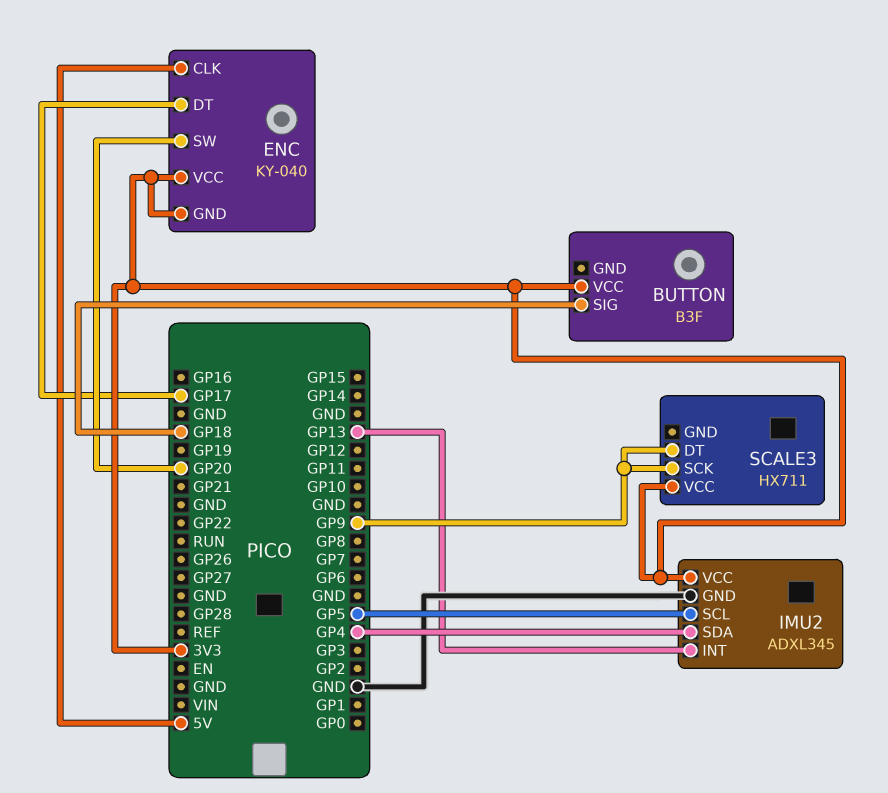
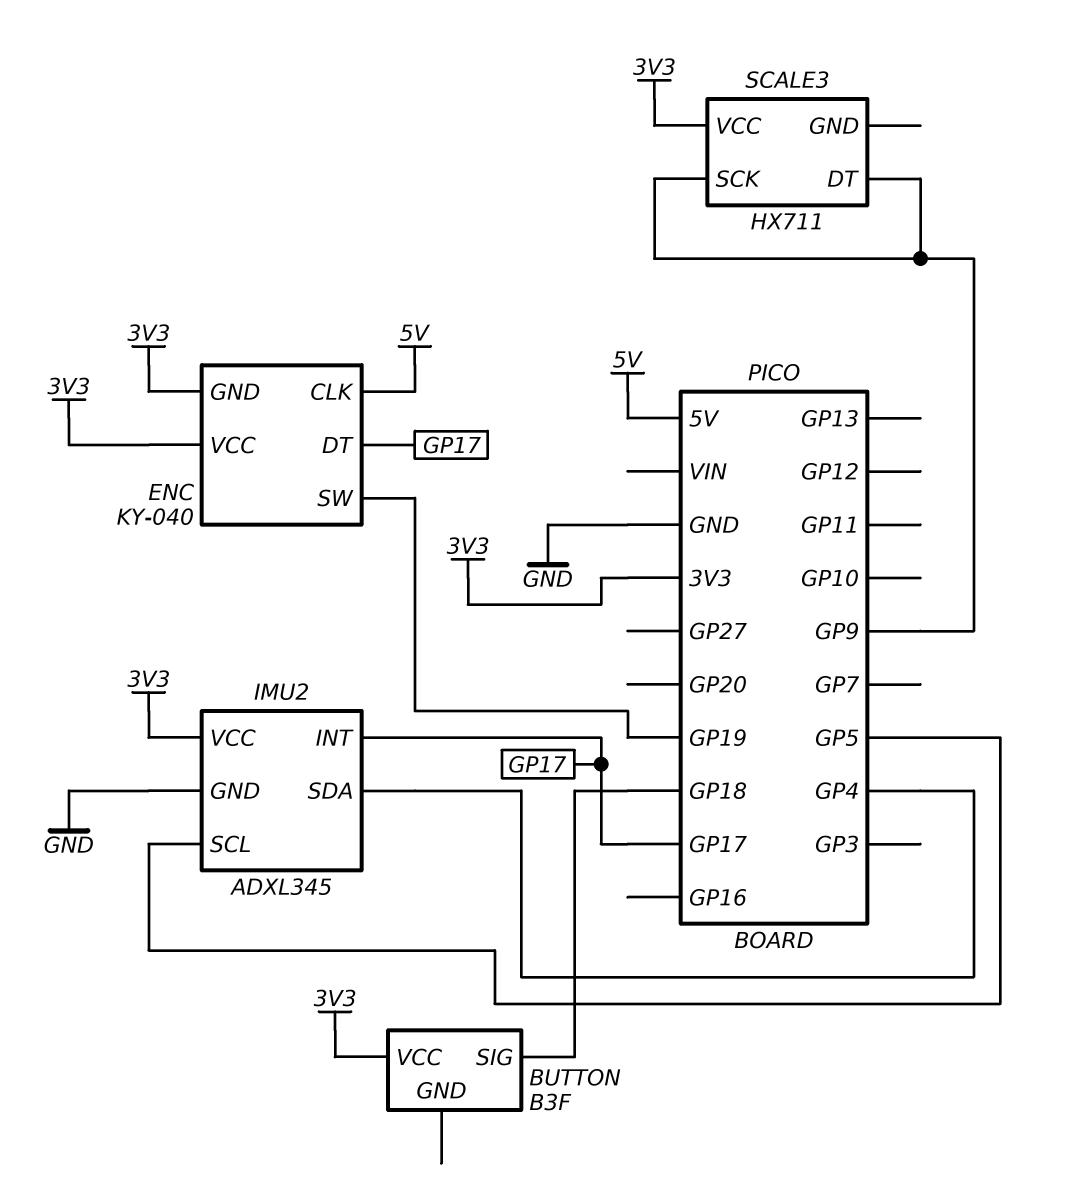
ENC pin SW: GP20 -> GP19
IMU2 pin INT: GP13 -> GP17

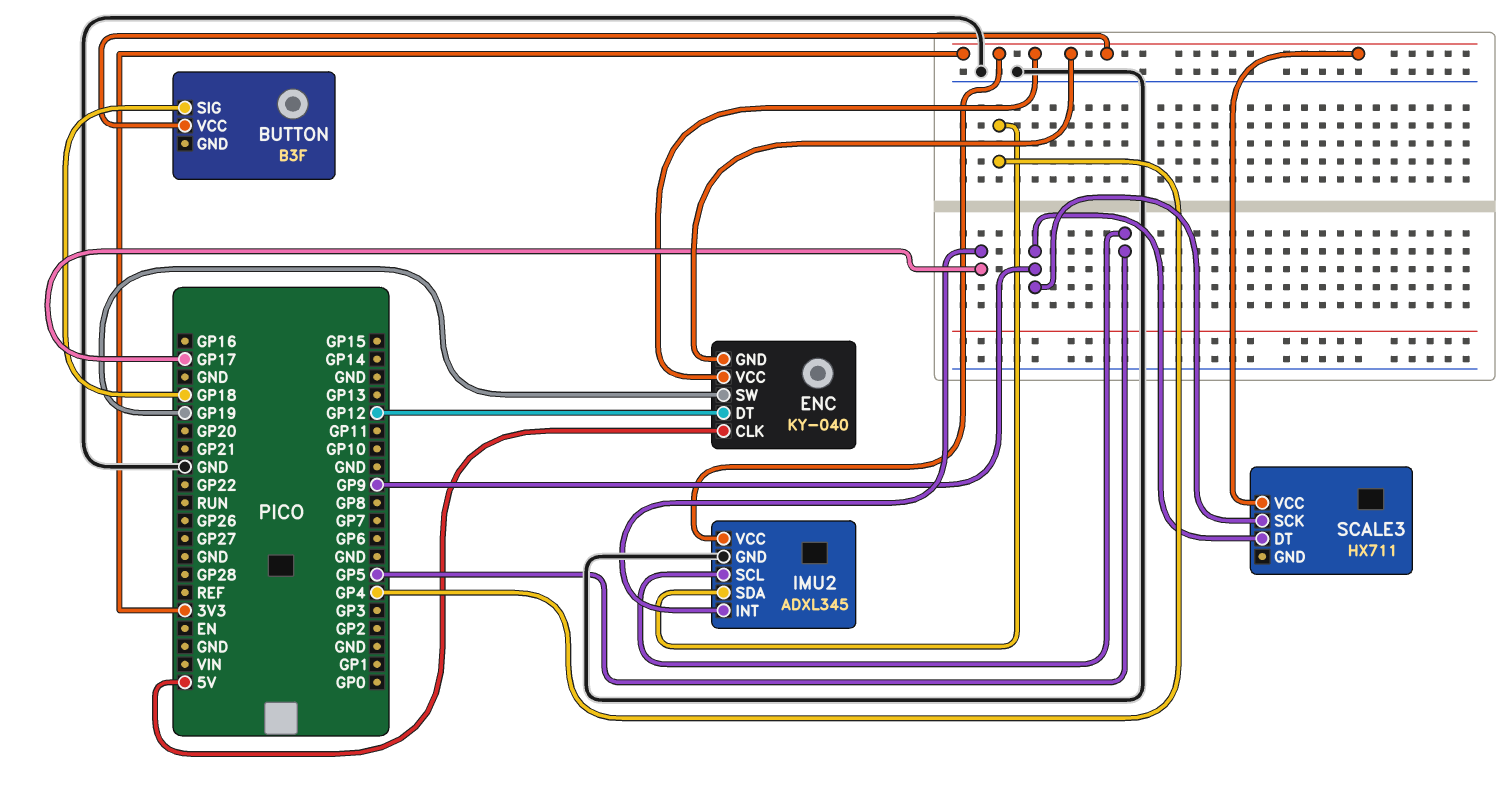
ENC pin DT: GP17 -> GP12

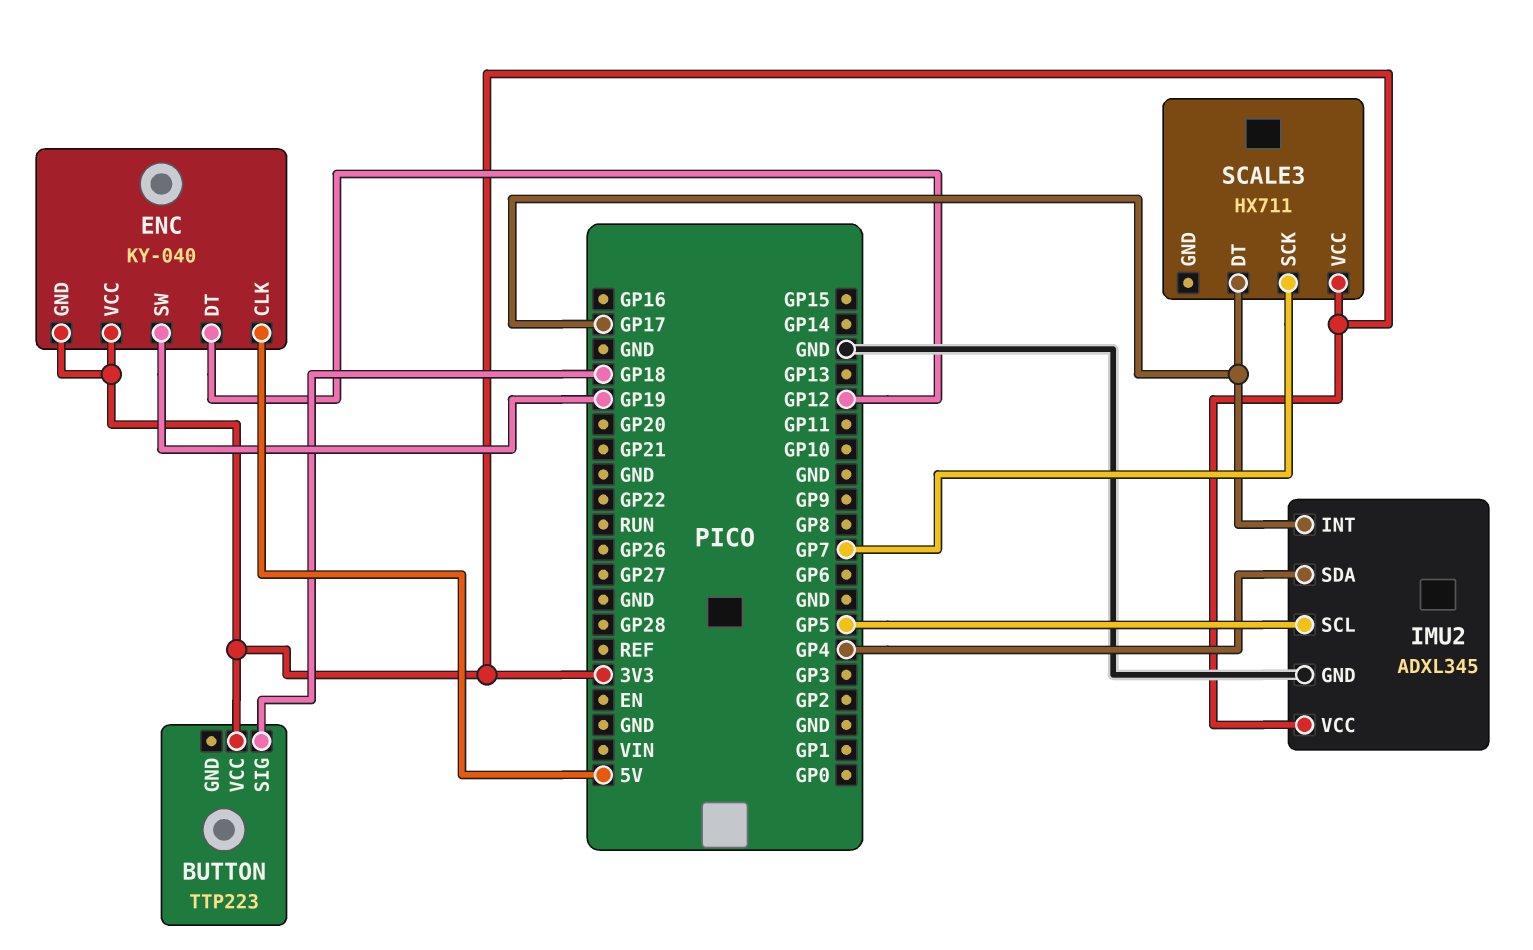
BUTTON: B3F -> TTP223
SCALE3 pin DT: GP9 -> GP17
SCALE3 pin SCK: GP9 -> GP7

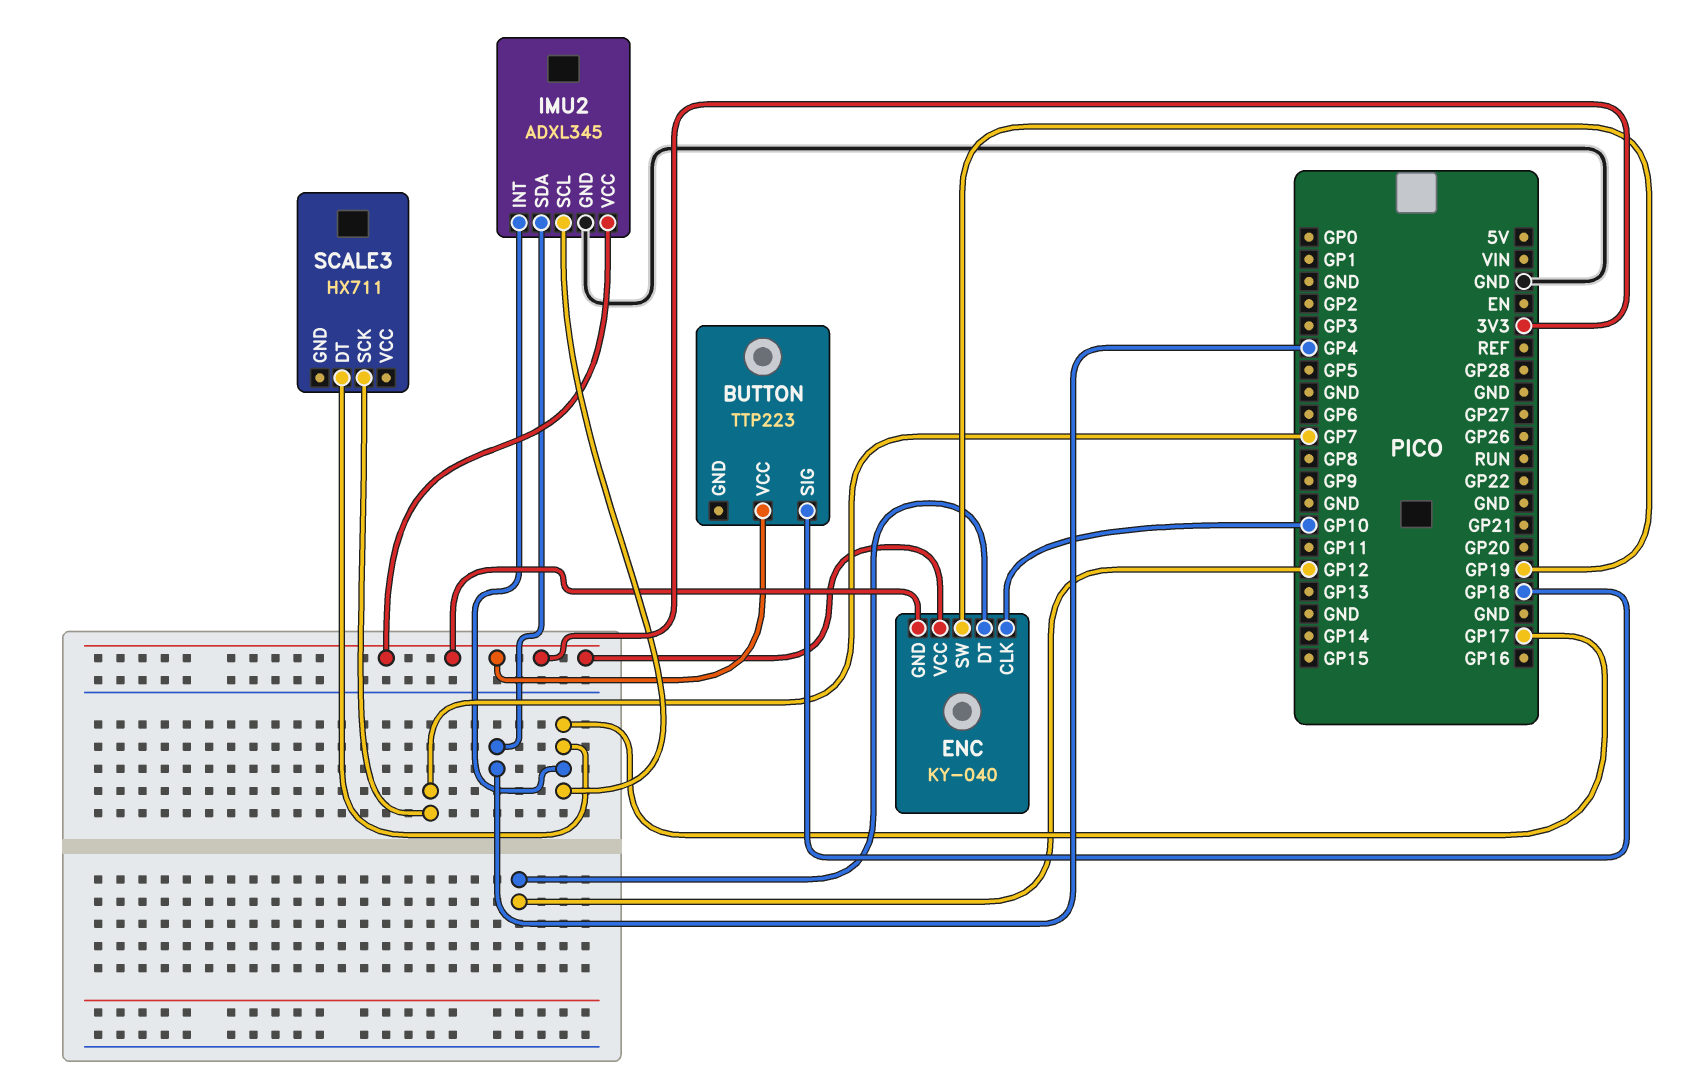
ENC pin CLK: 5V -> GP10
IMU2 pin SCL: GP5 -> GP17
SCALE3 pin VCC: 3V3 -> none

